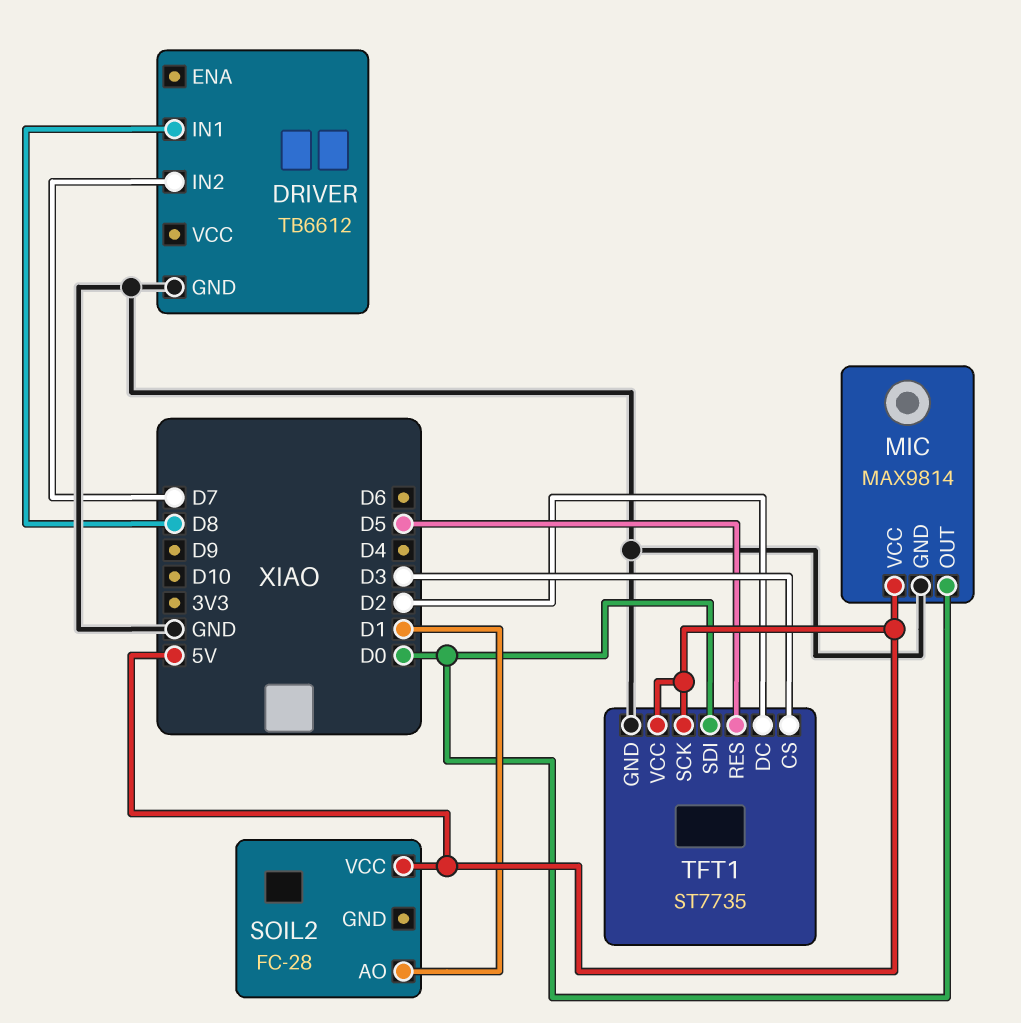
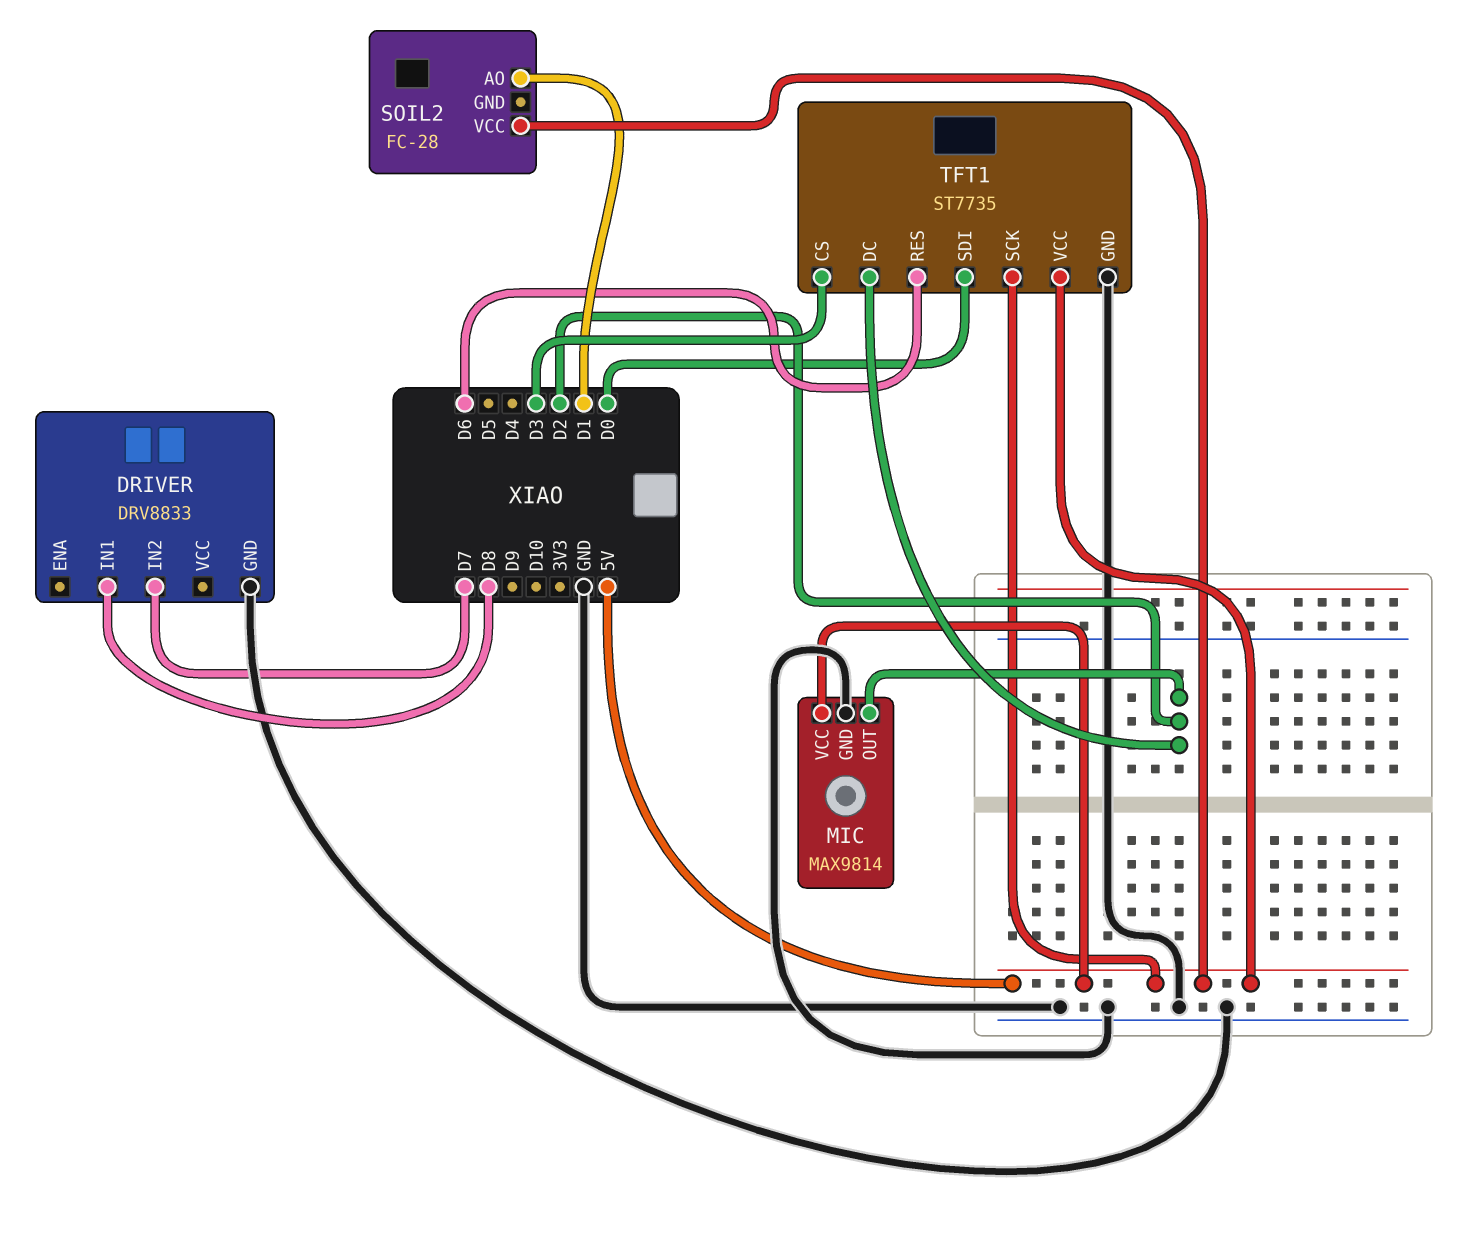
DRIVER: TB6612 -> DRV8833
MIC pin OUT: D0 -> D2
TFT1 pin RES: D5 -> D6

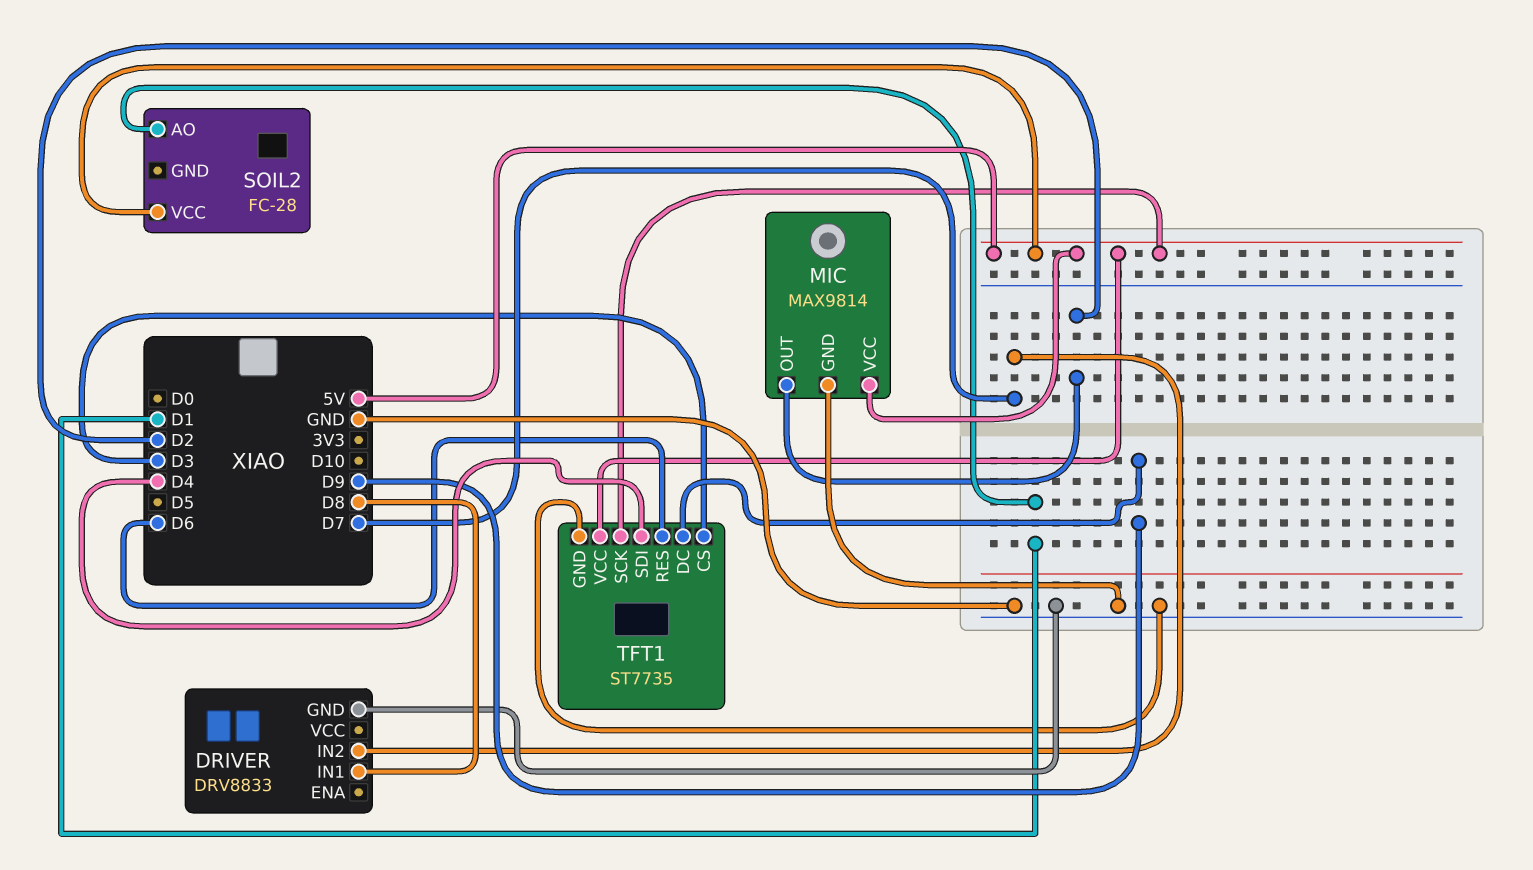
TFT1 pin DC: D2 -> D9
TFT1 pin SDI: D0 -> D4

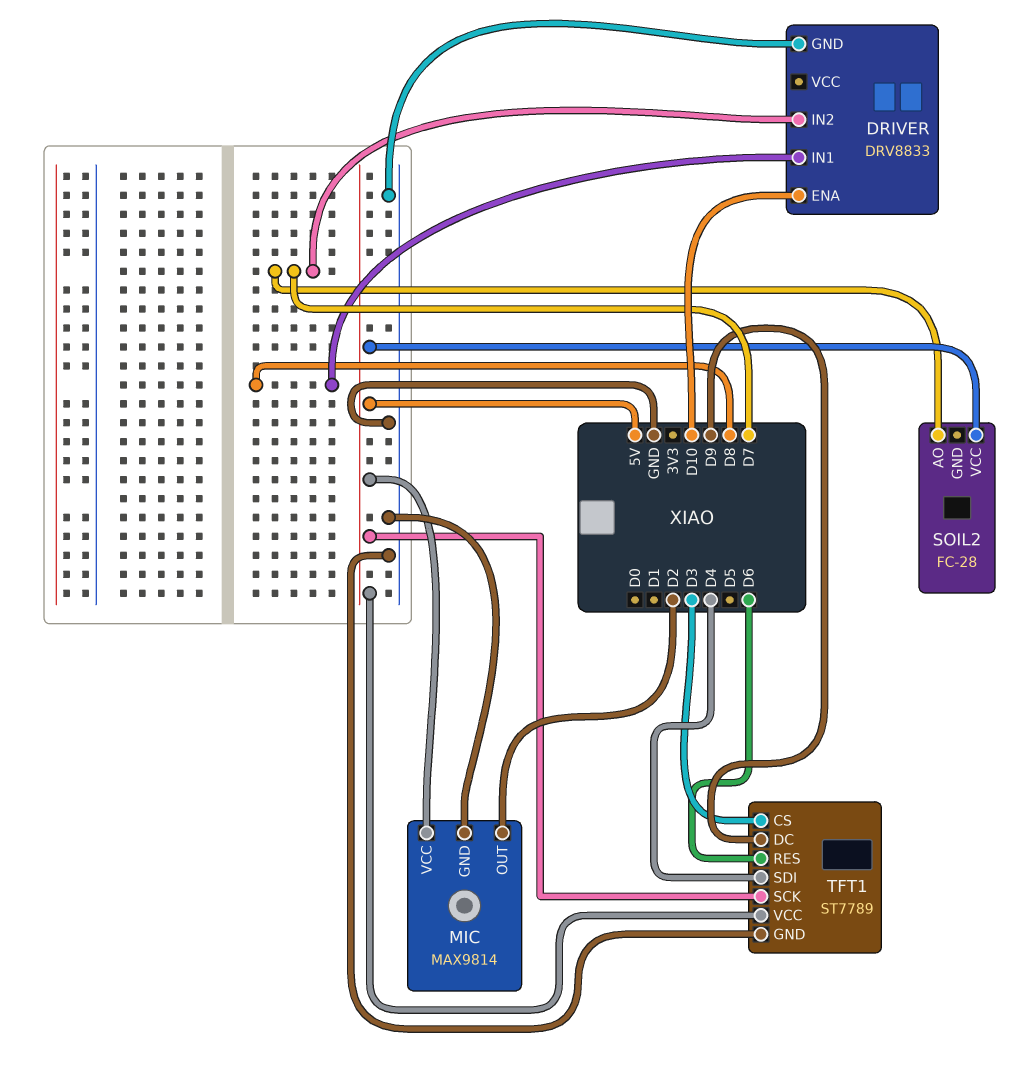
DRIVER pin ENA: none -> D10
SOIL2 pin AO: D1 -> D7
TFT1: ST7735 -> ST7789

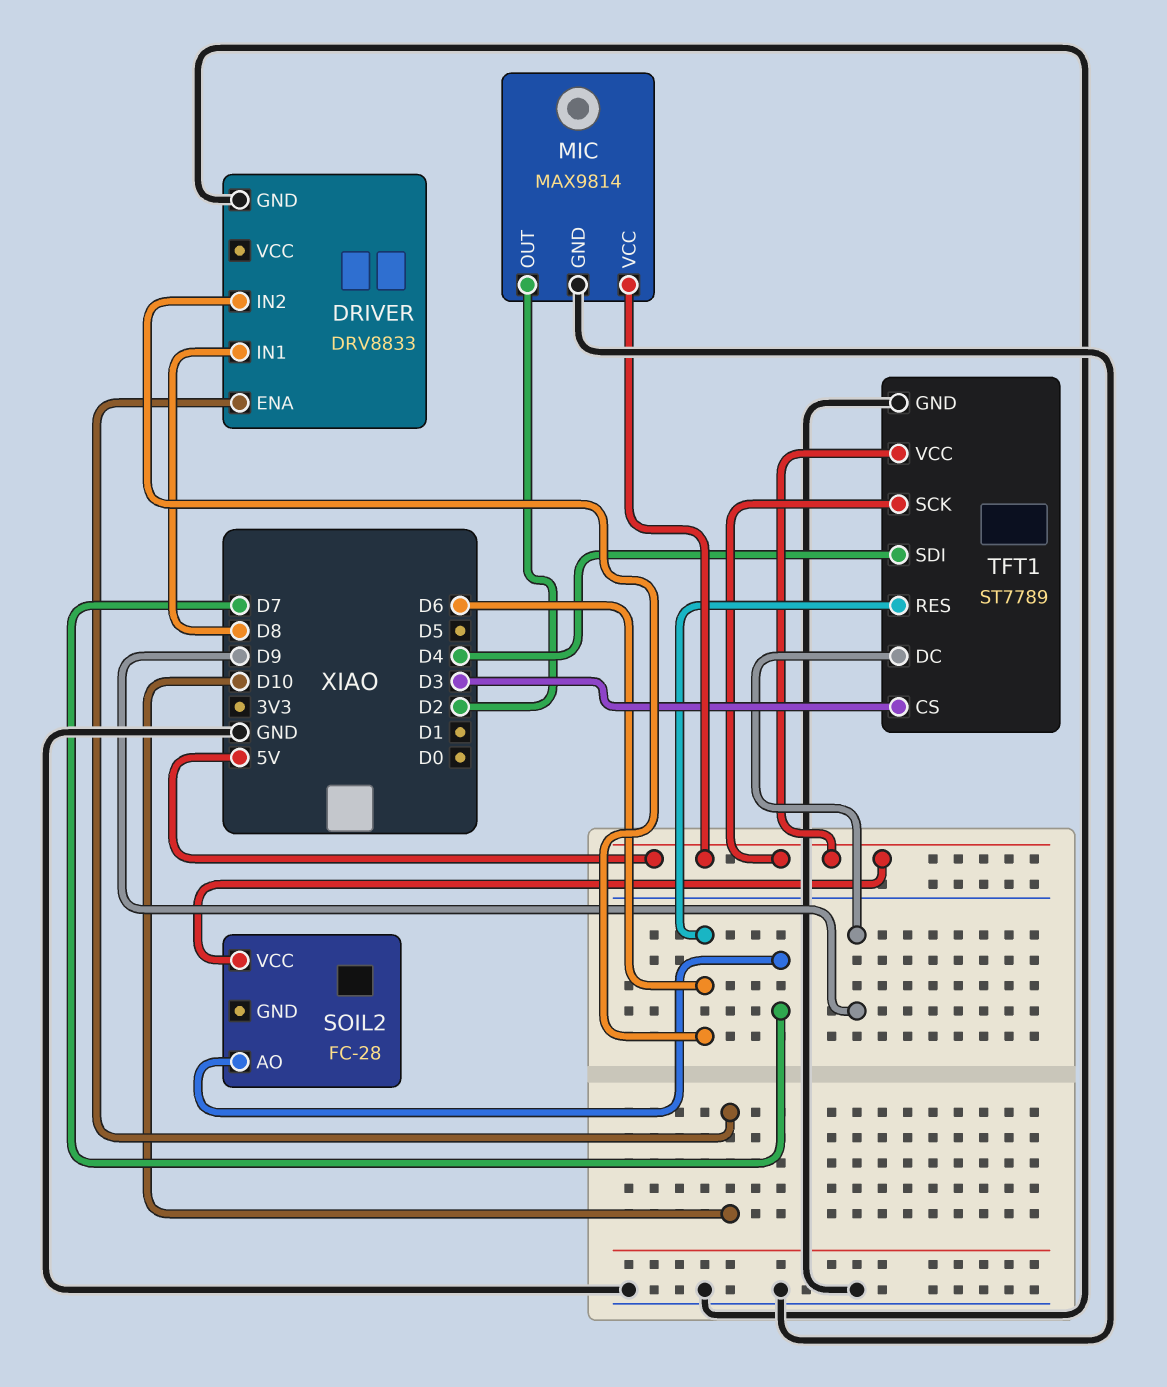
DRIVER pin IN2: D7 -> D6

